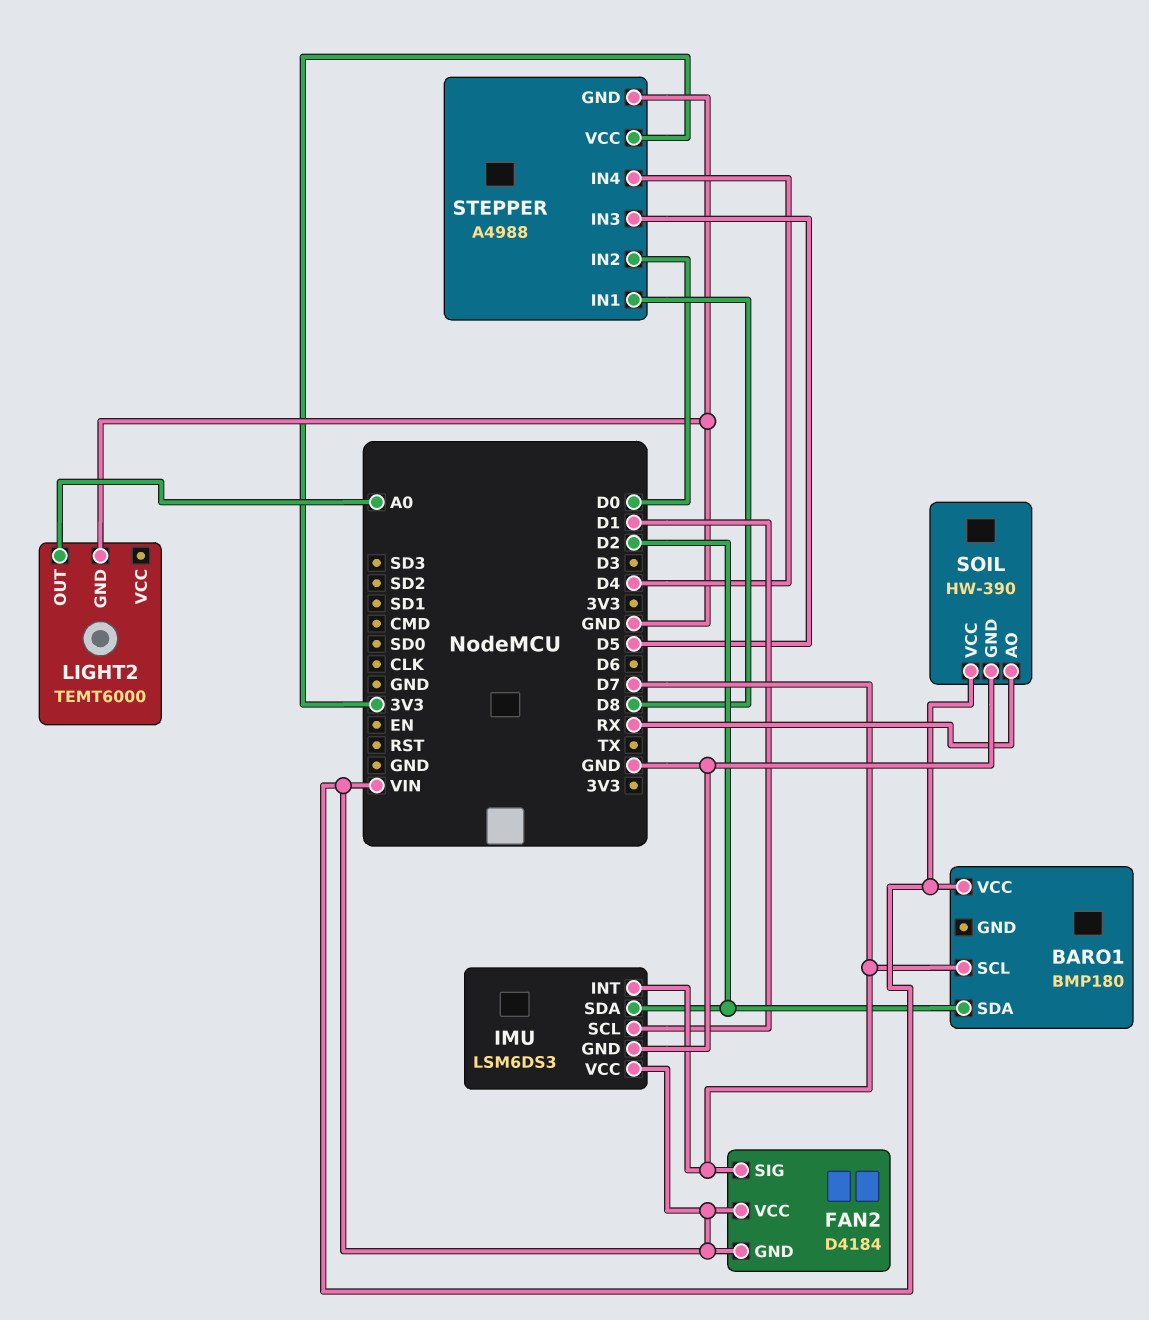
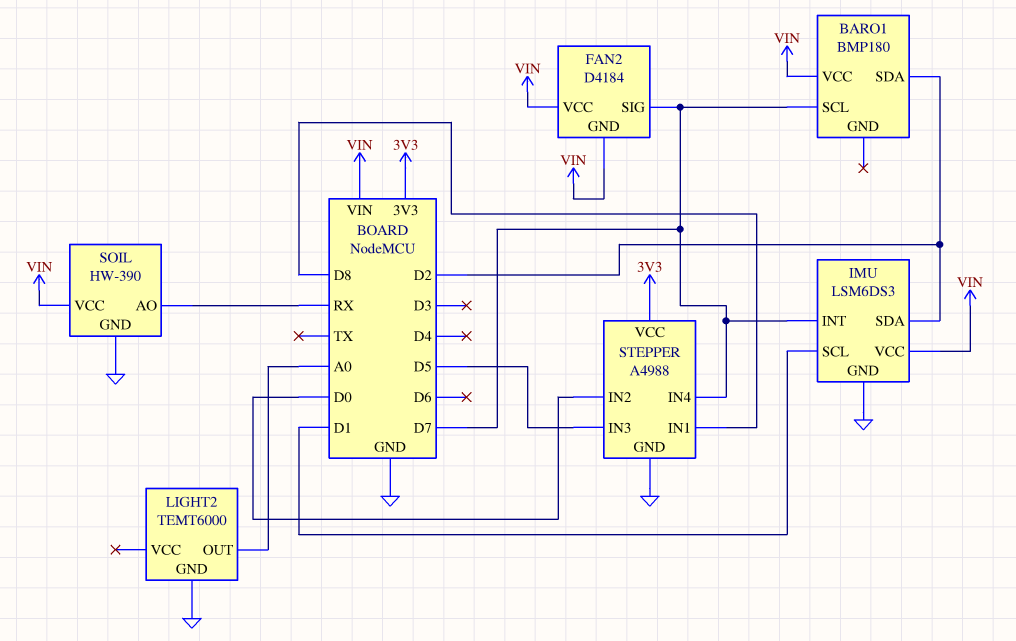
STEPPER pin IN4: D4 -> D7

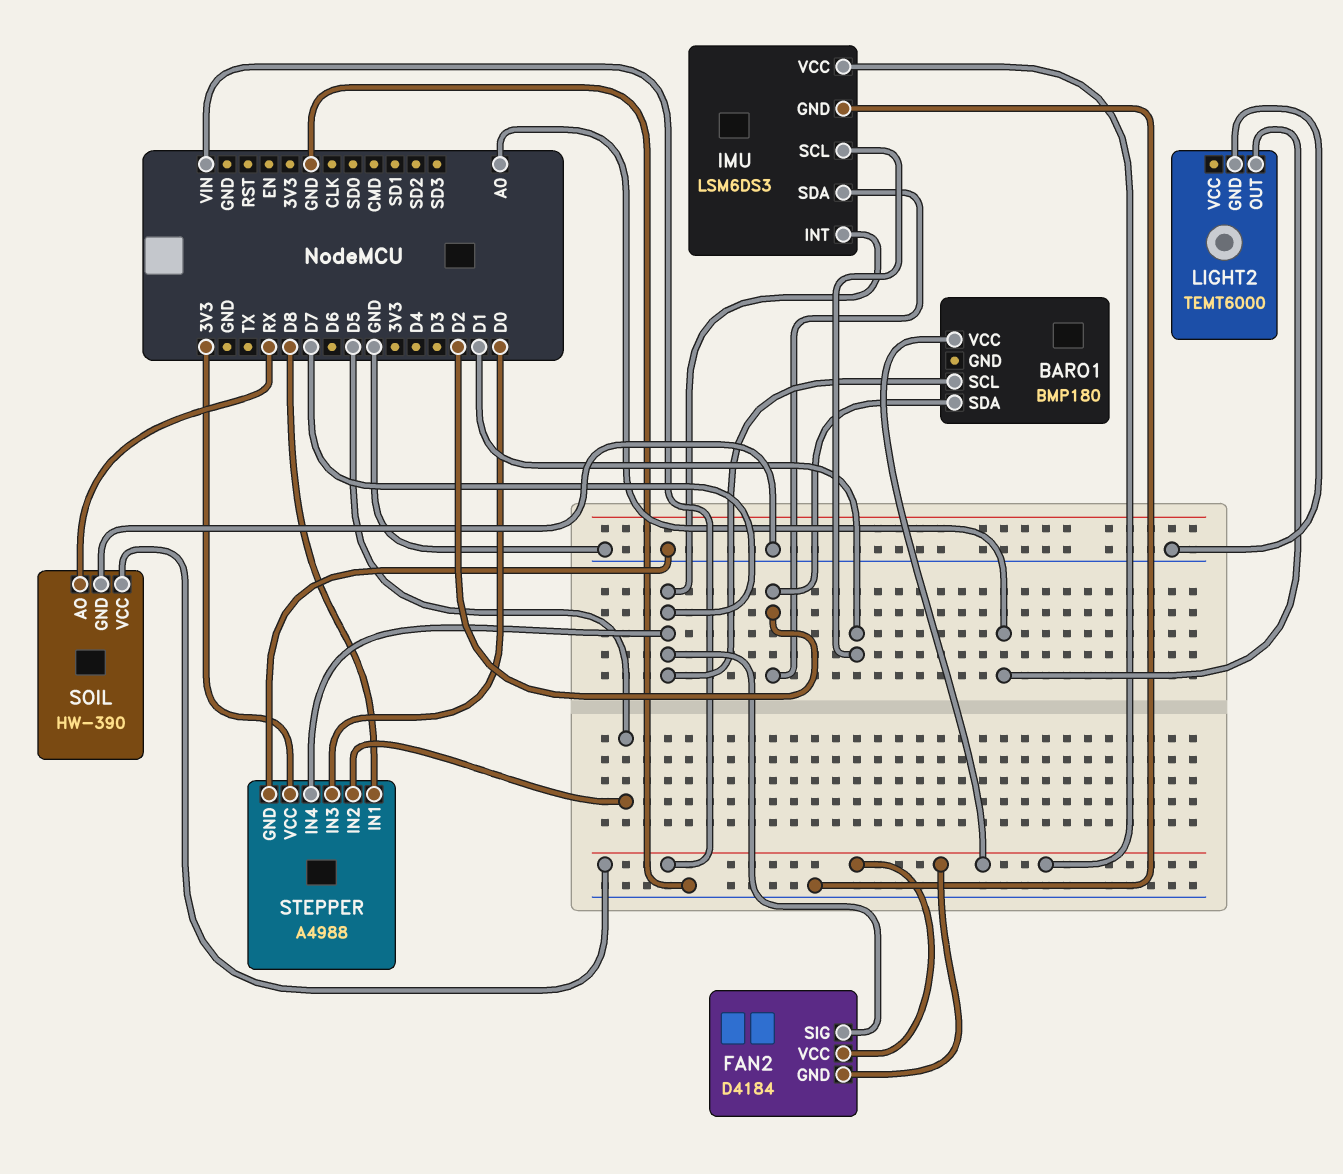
STEPPER pin IN2: D0 -> D5
STEPPER pin IN3: D5 -> D0

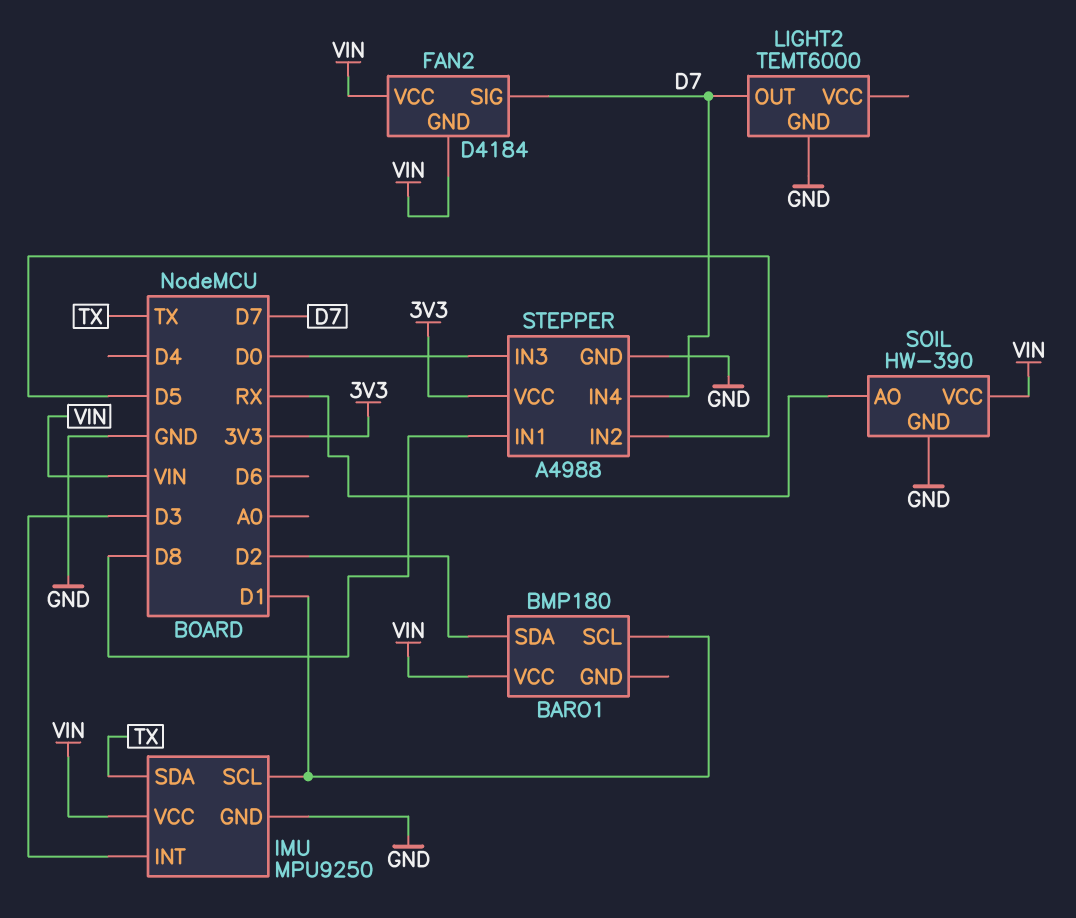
BARO1 pin SCL: D7 -> D1
IMU: LSM6DS3 -> MPU9250
IMU pin INT: D7 -> D3
IMU pin SDA: D2 -> TX
LIGHT2 pin OUT: A0 -> D7

